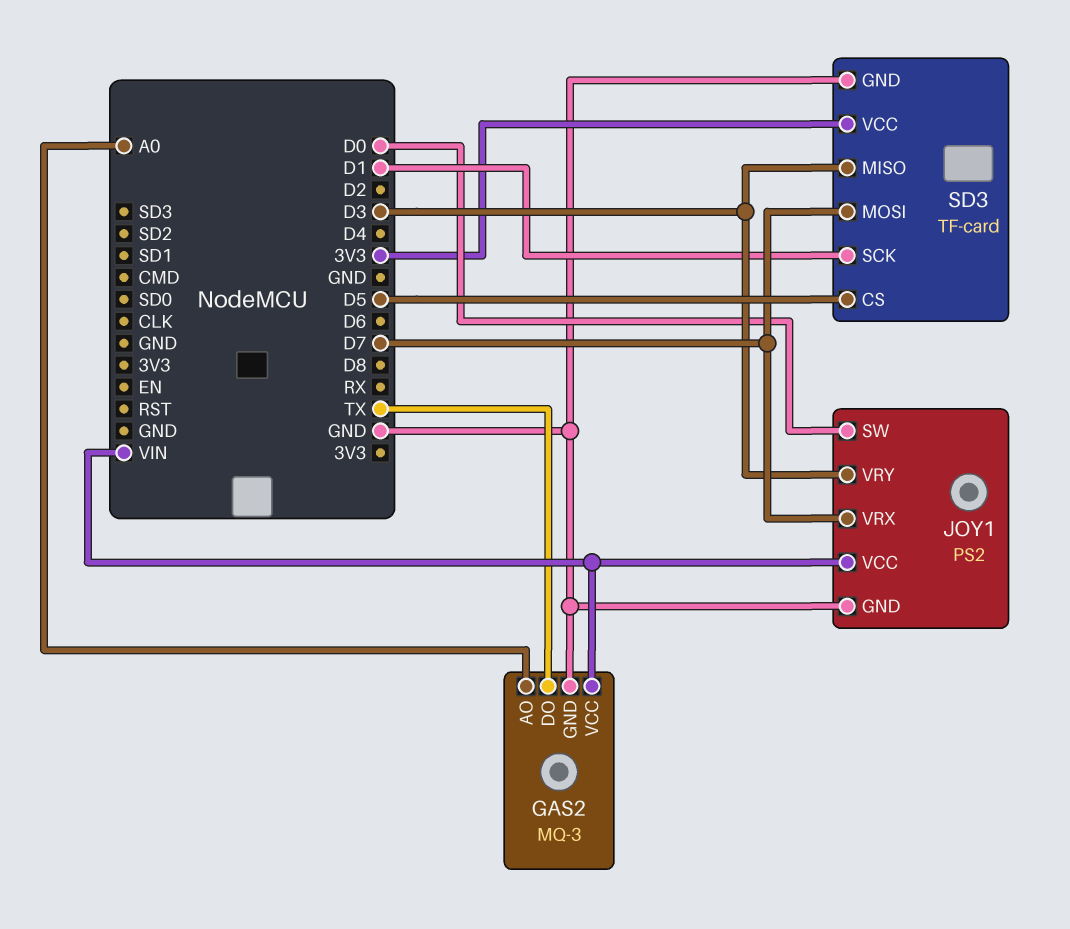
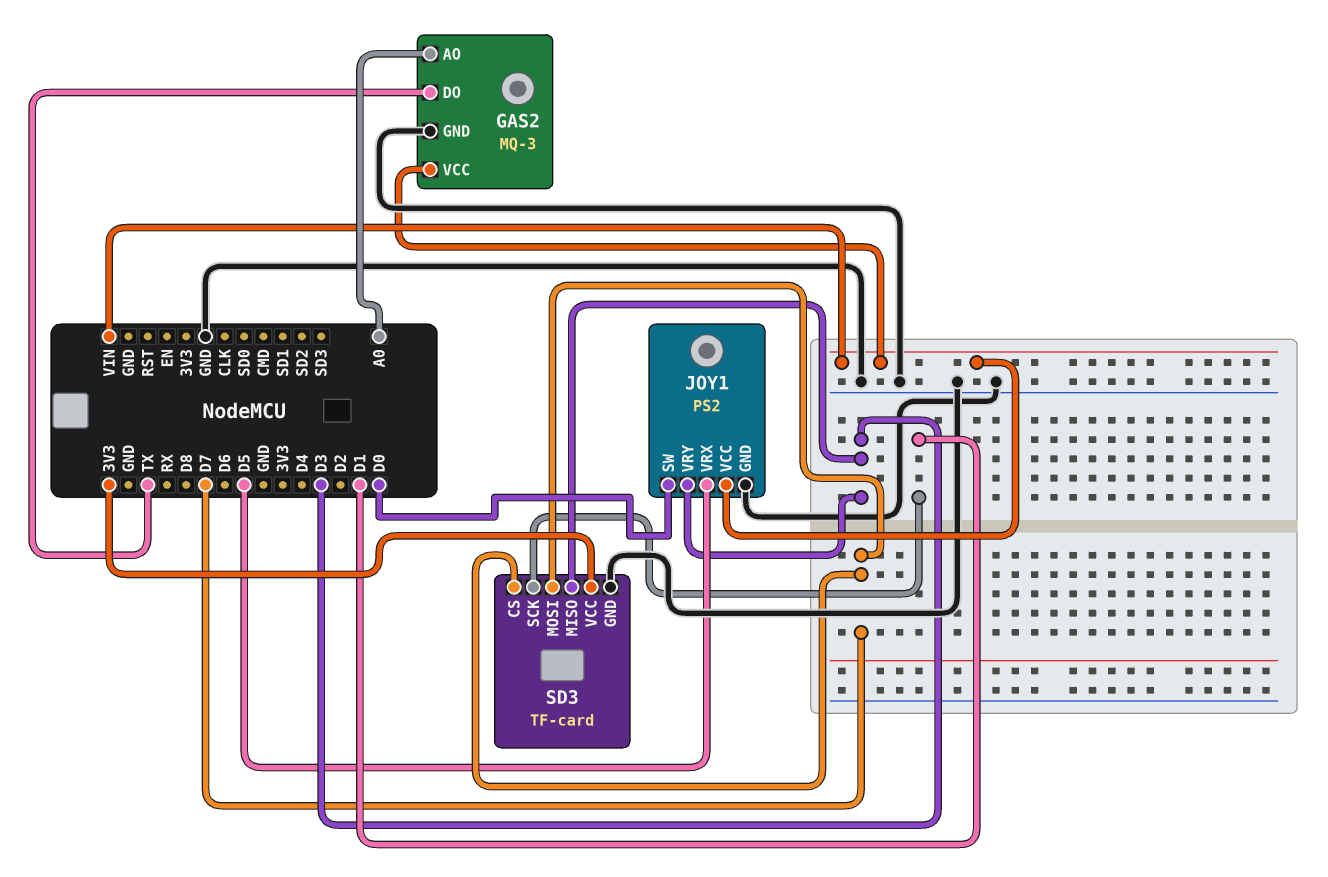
JOY1 pin VRX: D7 -> D5
SD3 pin CS: D5 -> D7

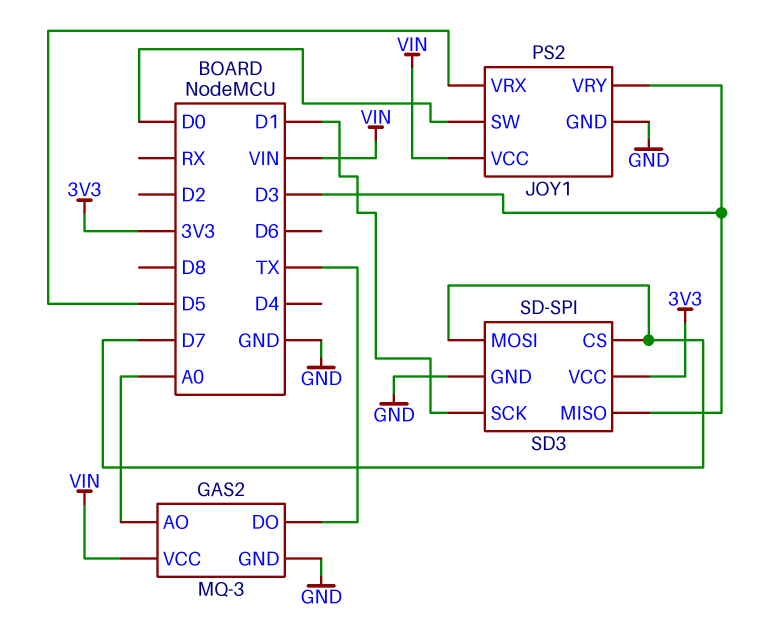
SD3: TF-card -> SD-SPI

